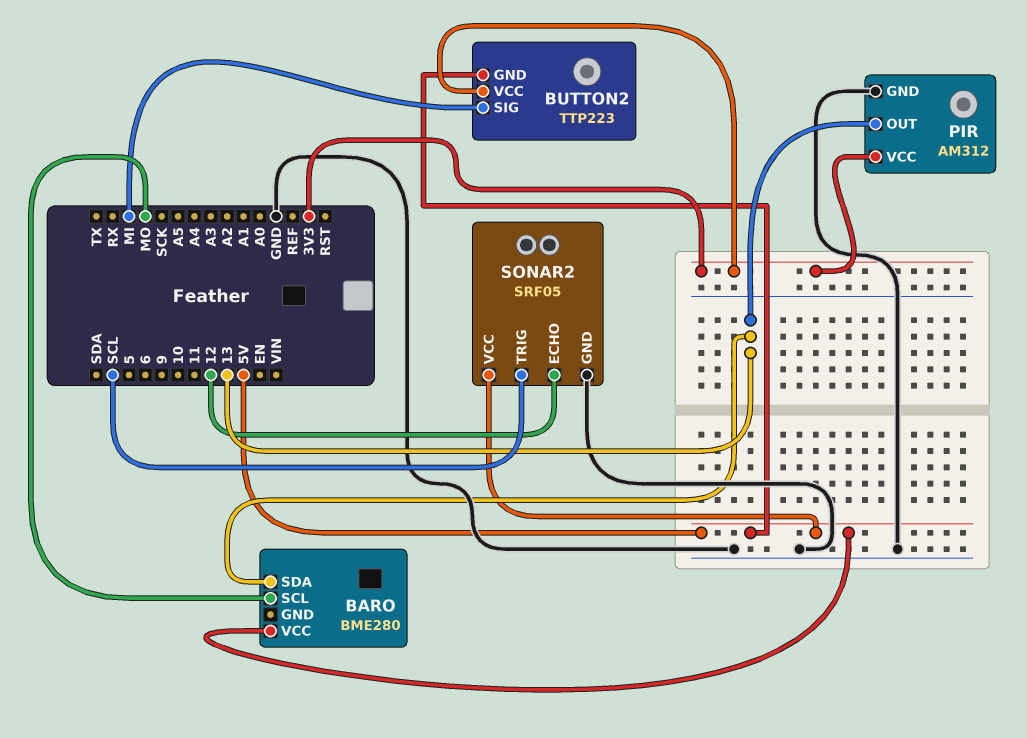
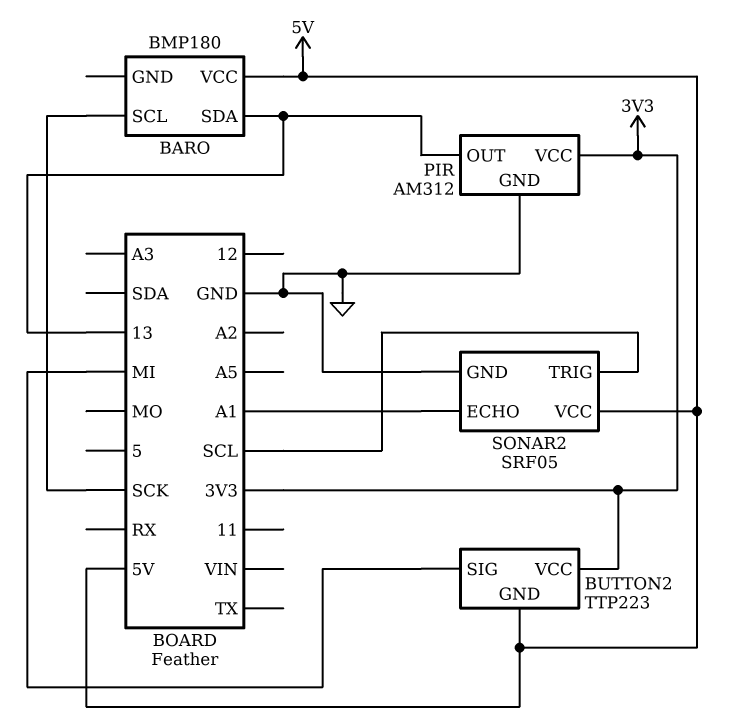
BARO: BME280 -> BMP180
BARO pin SCL: MO -> SCK
SONAR2 pin ECHO: 12 -> A1

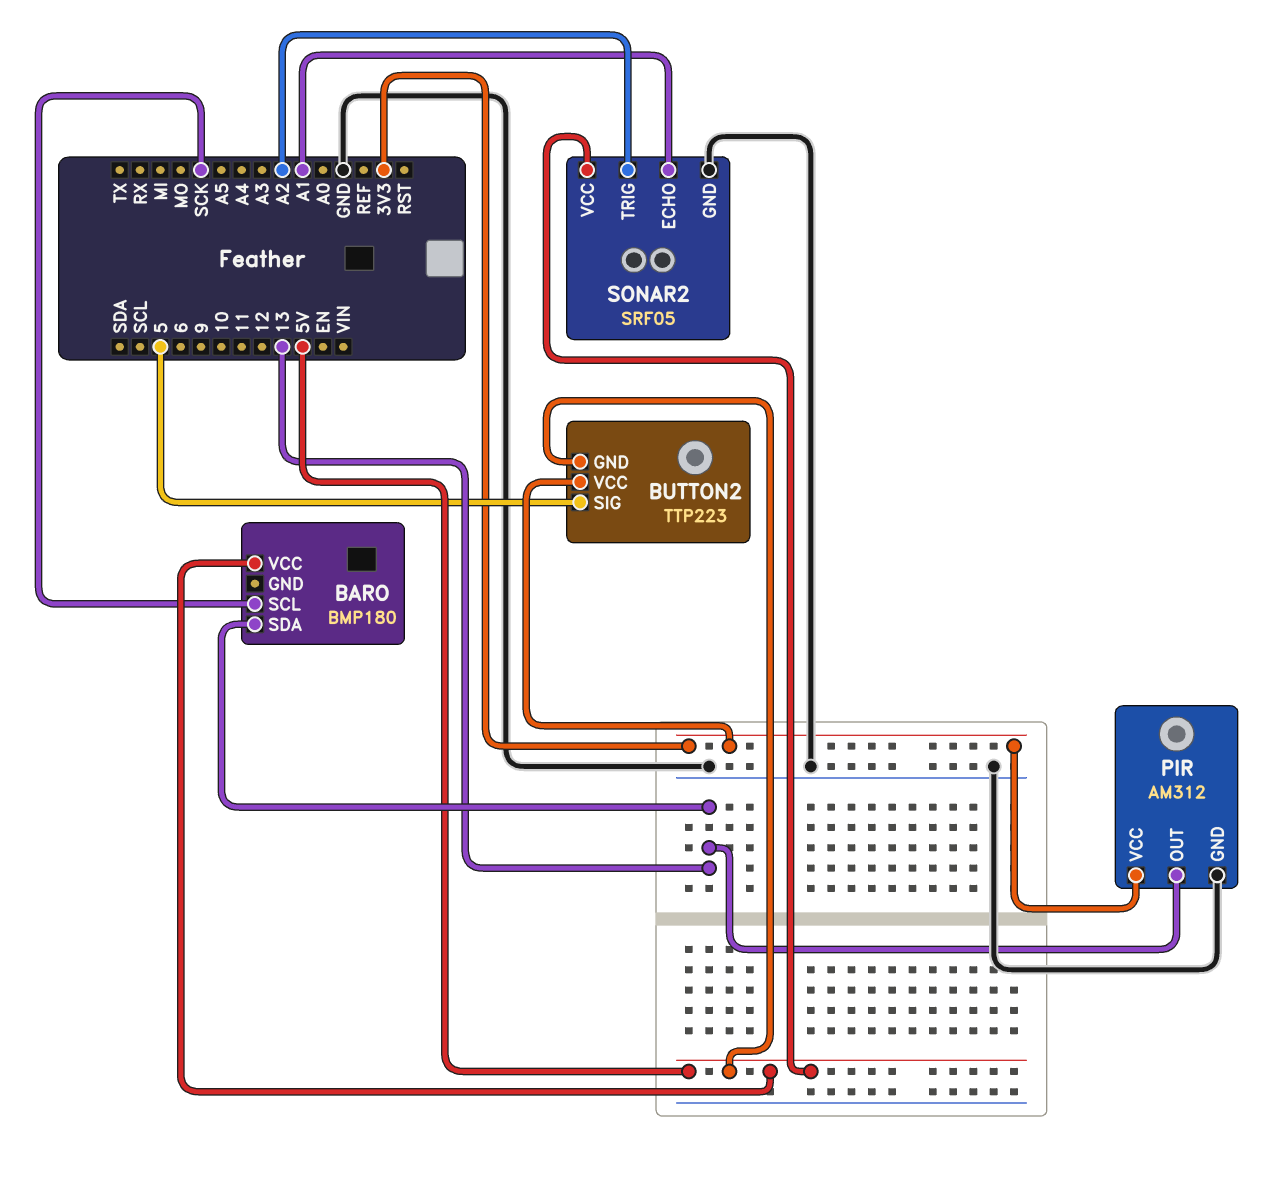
BUTTON2 pin SIG: MI -> 5
SONAR2 pin TRIG: SCL -> A2

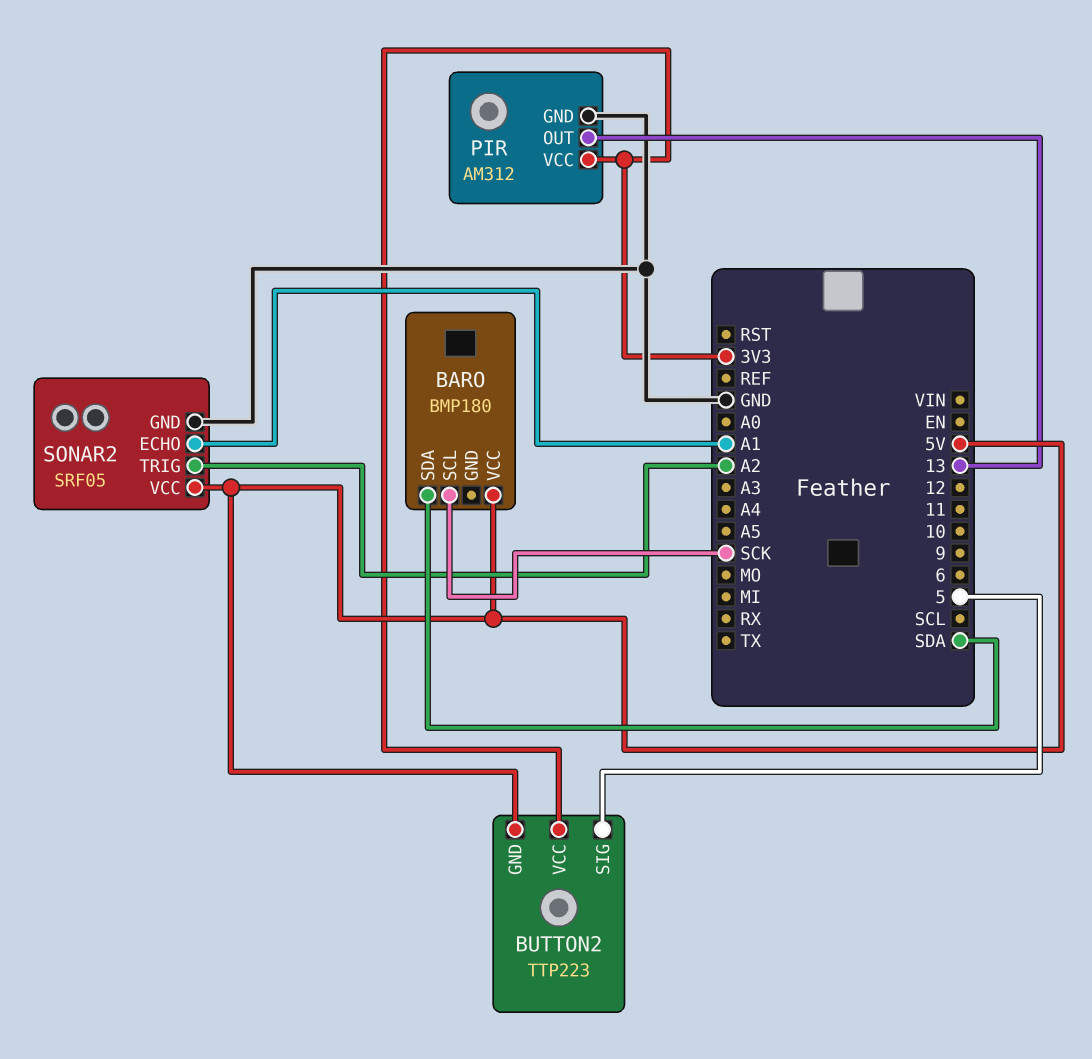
BARO pin SDA: 13 -> SDA

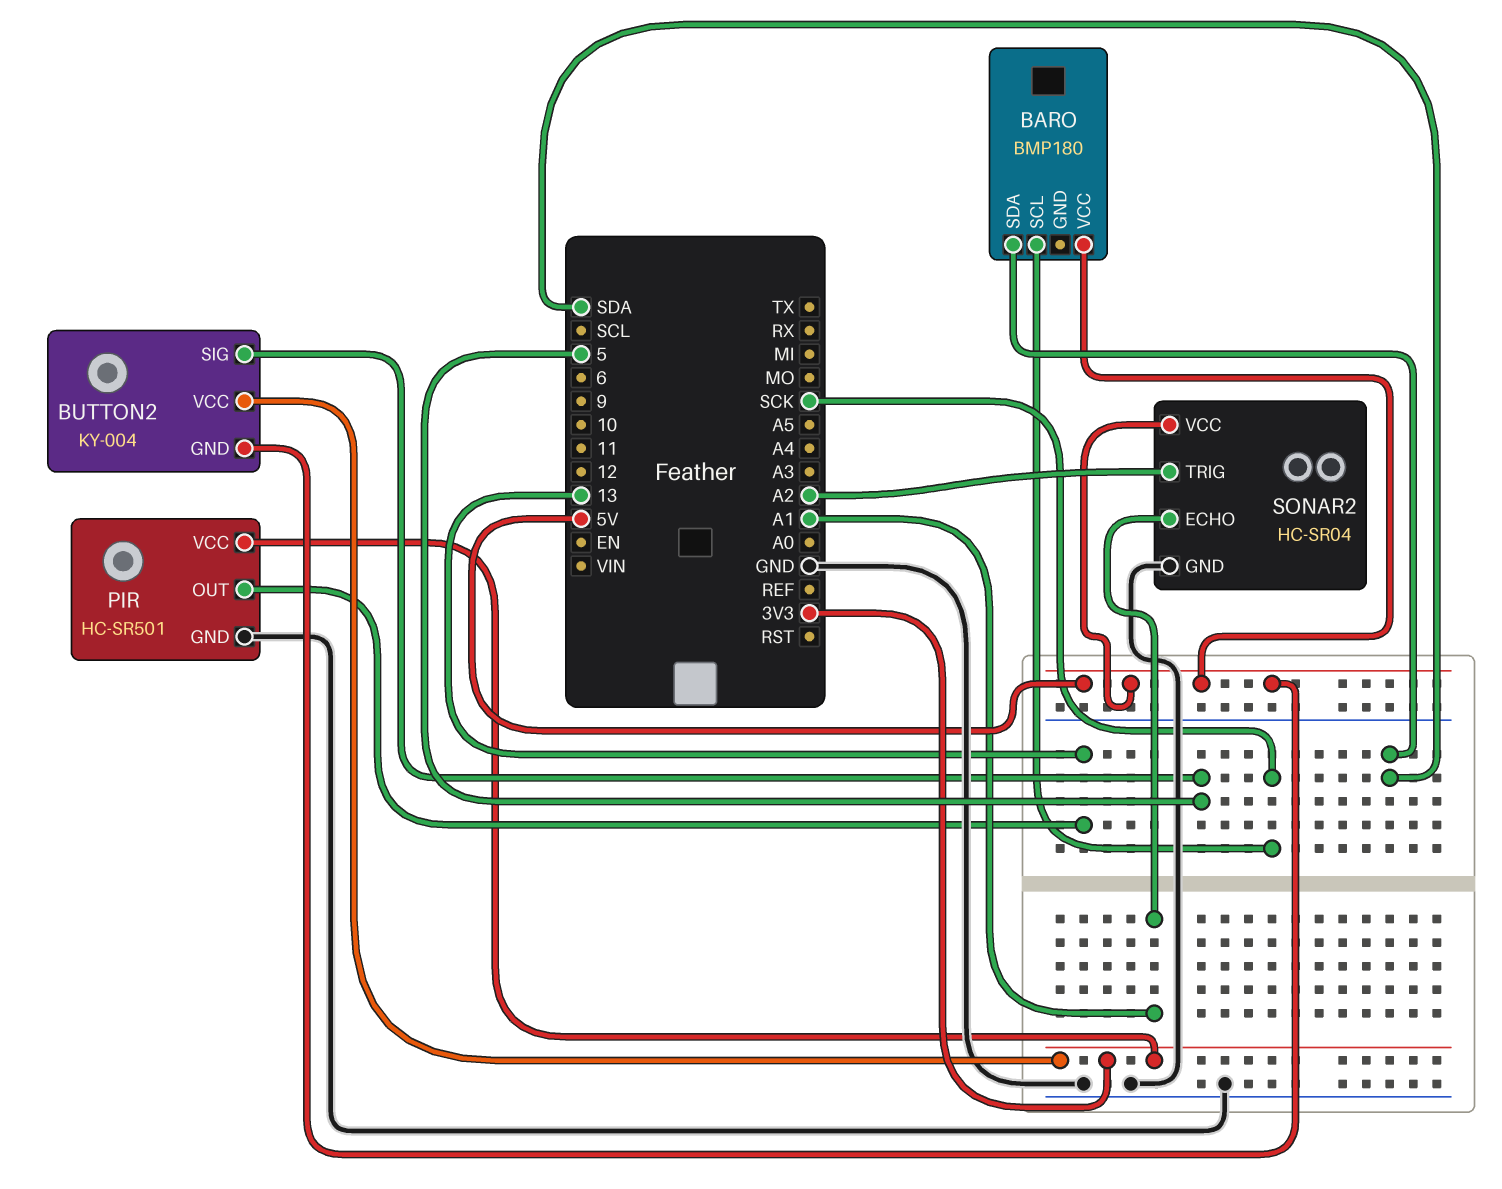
BUTTON2: TTP223 -> KY-004
PIR: AM312 -> HC-SR501
SONAR2: SRF05 -> HC-SR04

